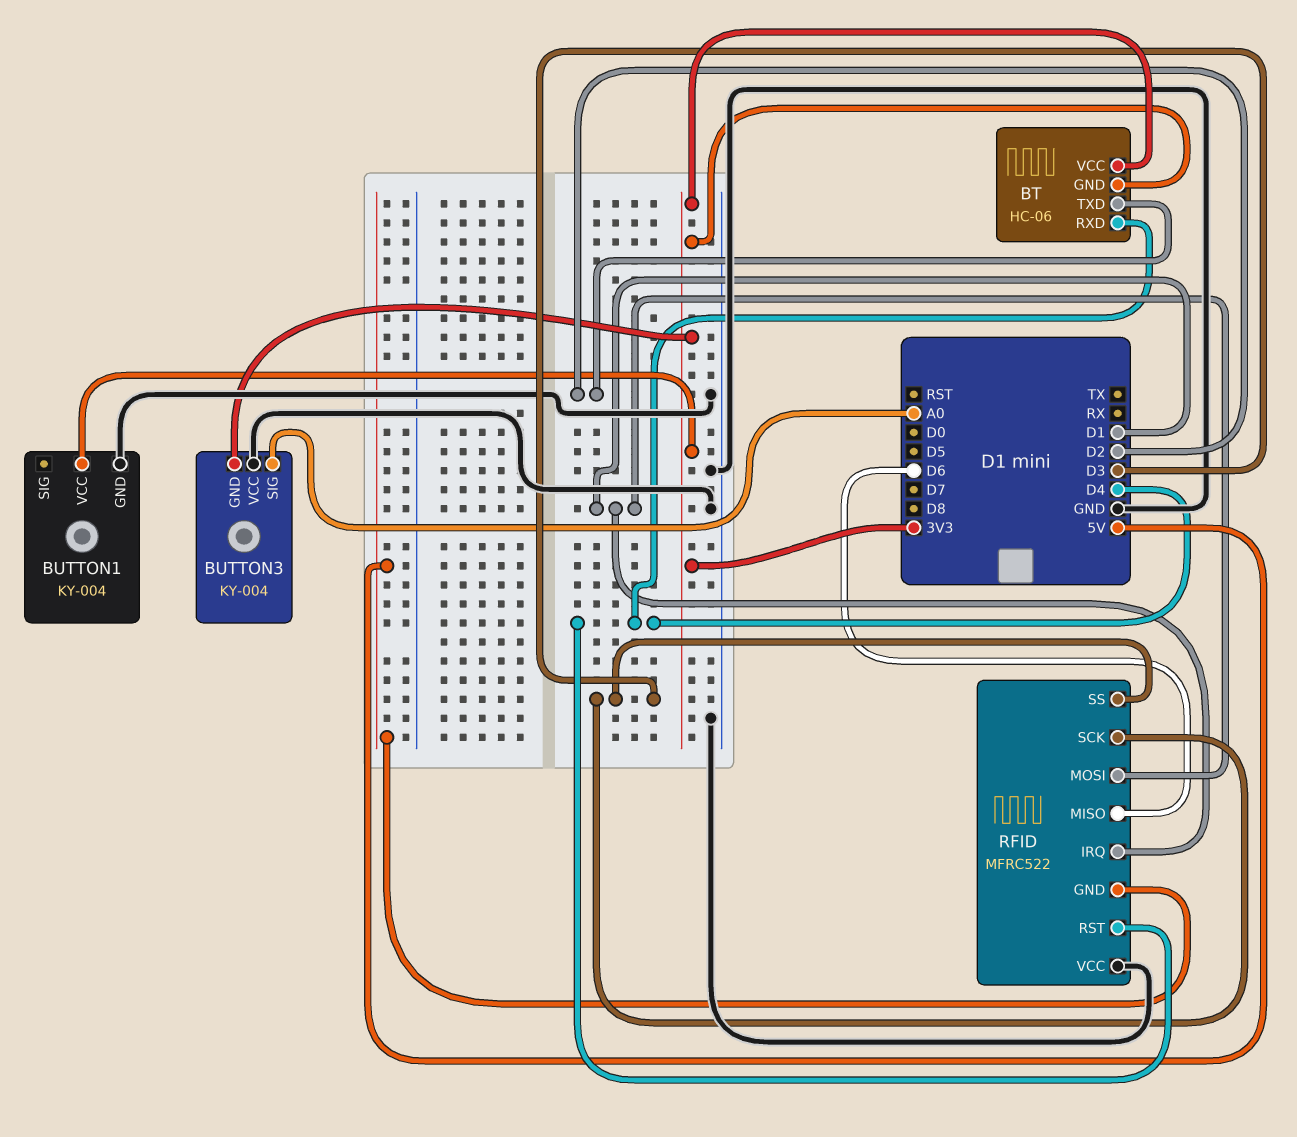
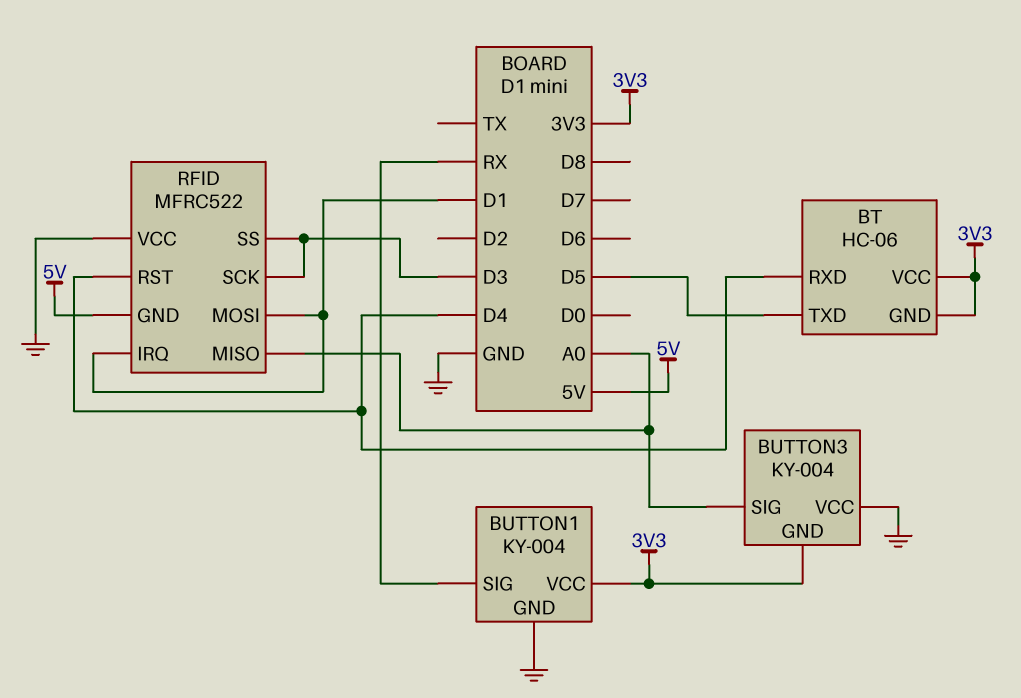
BT pin TXD: D2 -> D5
BUTTON1 pin SIG: none -> RX
RFID pin MISO: D6 -> A0

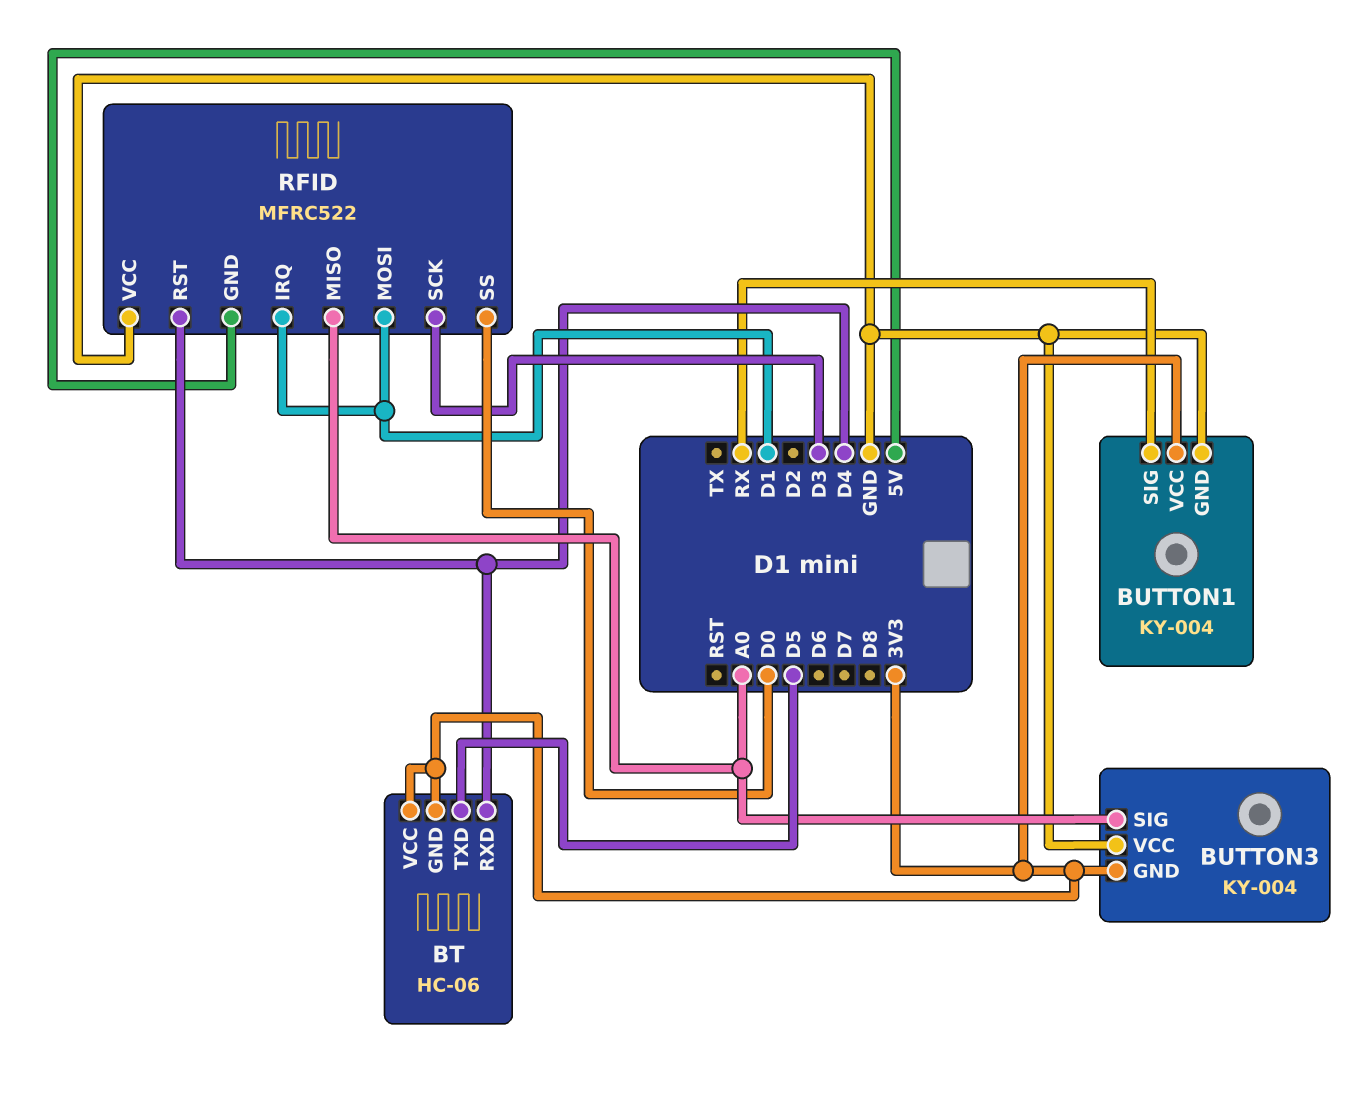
RFID pin SS: D3 -> D0

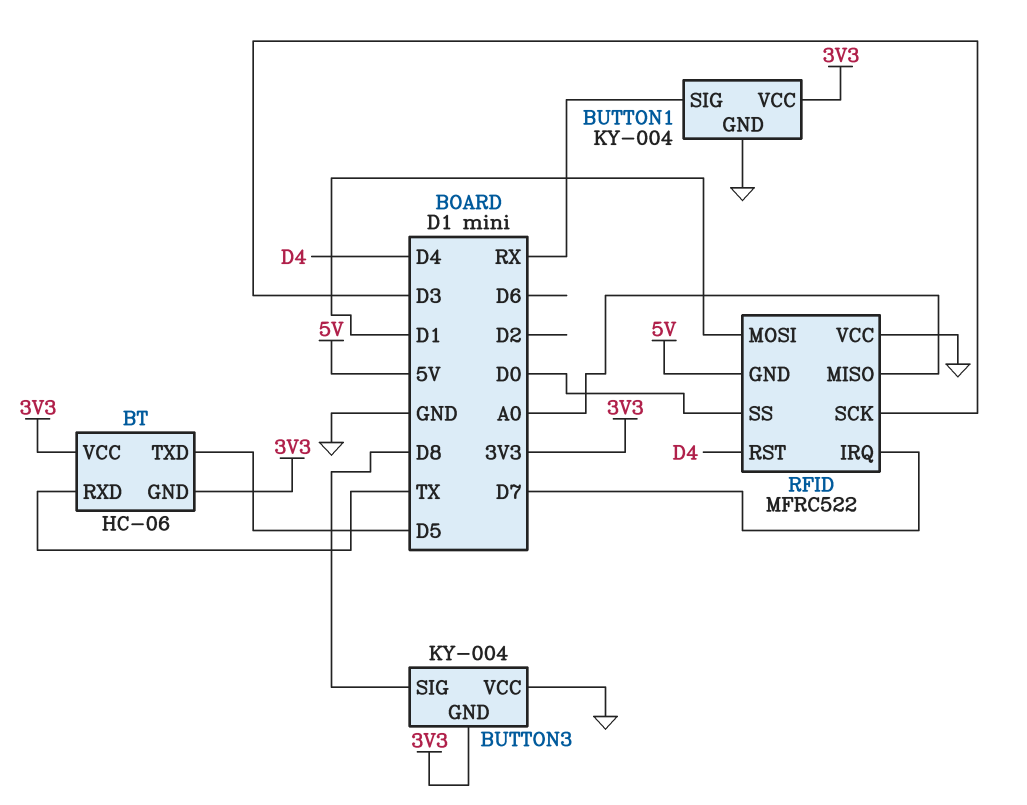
BT pin RXD: D4 -> TX
BUTTON3 pin SIG: A0 -> D8
RFID pin IRQ: D1 -> D7

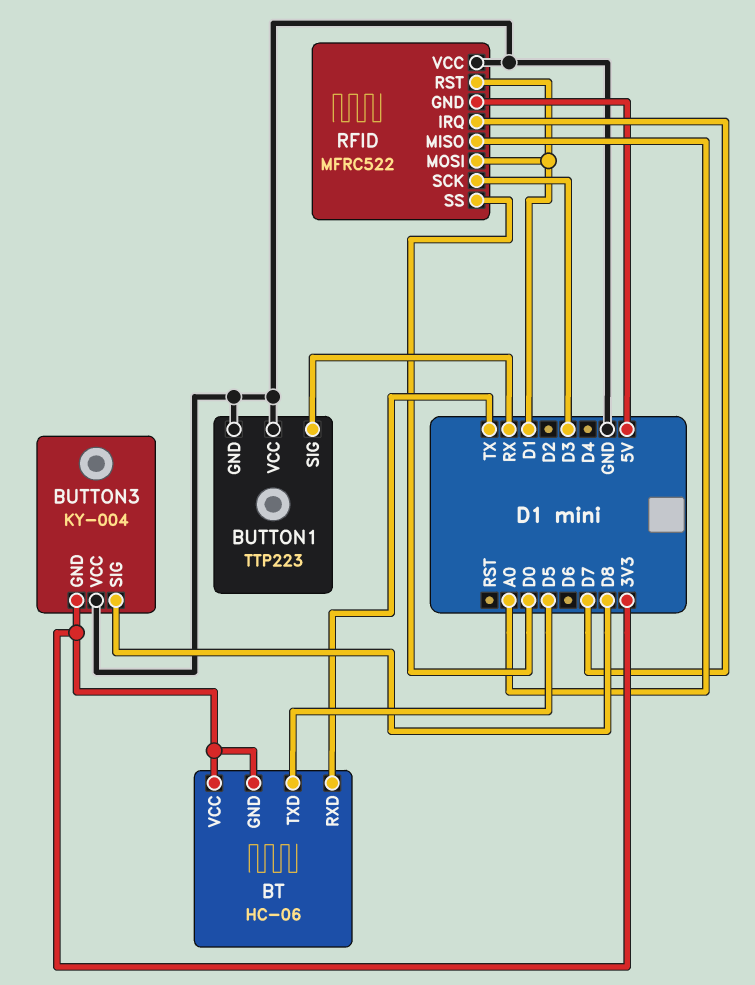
BUTTON1: KY-004 -> TTP223
BUTTON1 pin VCC: 3V3 -> GND
RFID pin RST: D4 -> D1

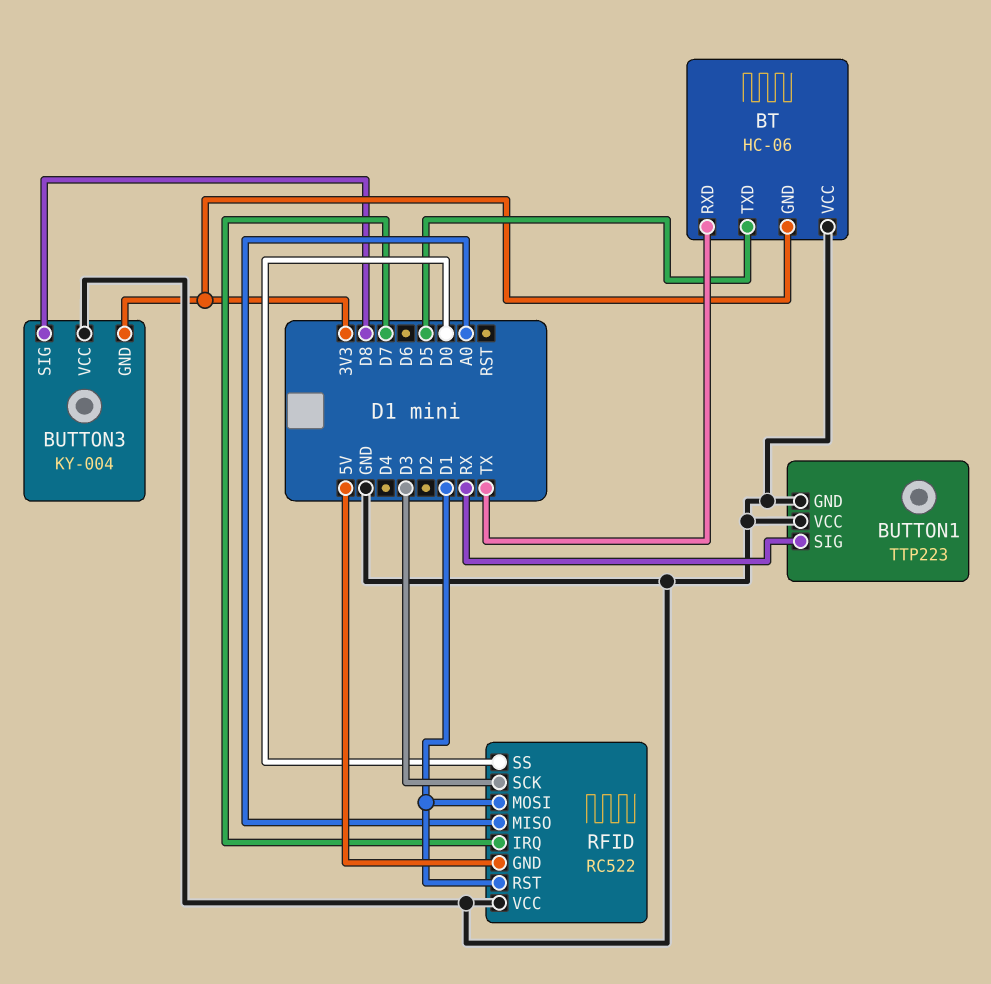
BT pin VCC: 3V3 -> GND
RFID: MFRC522 -> RC522

